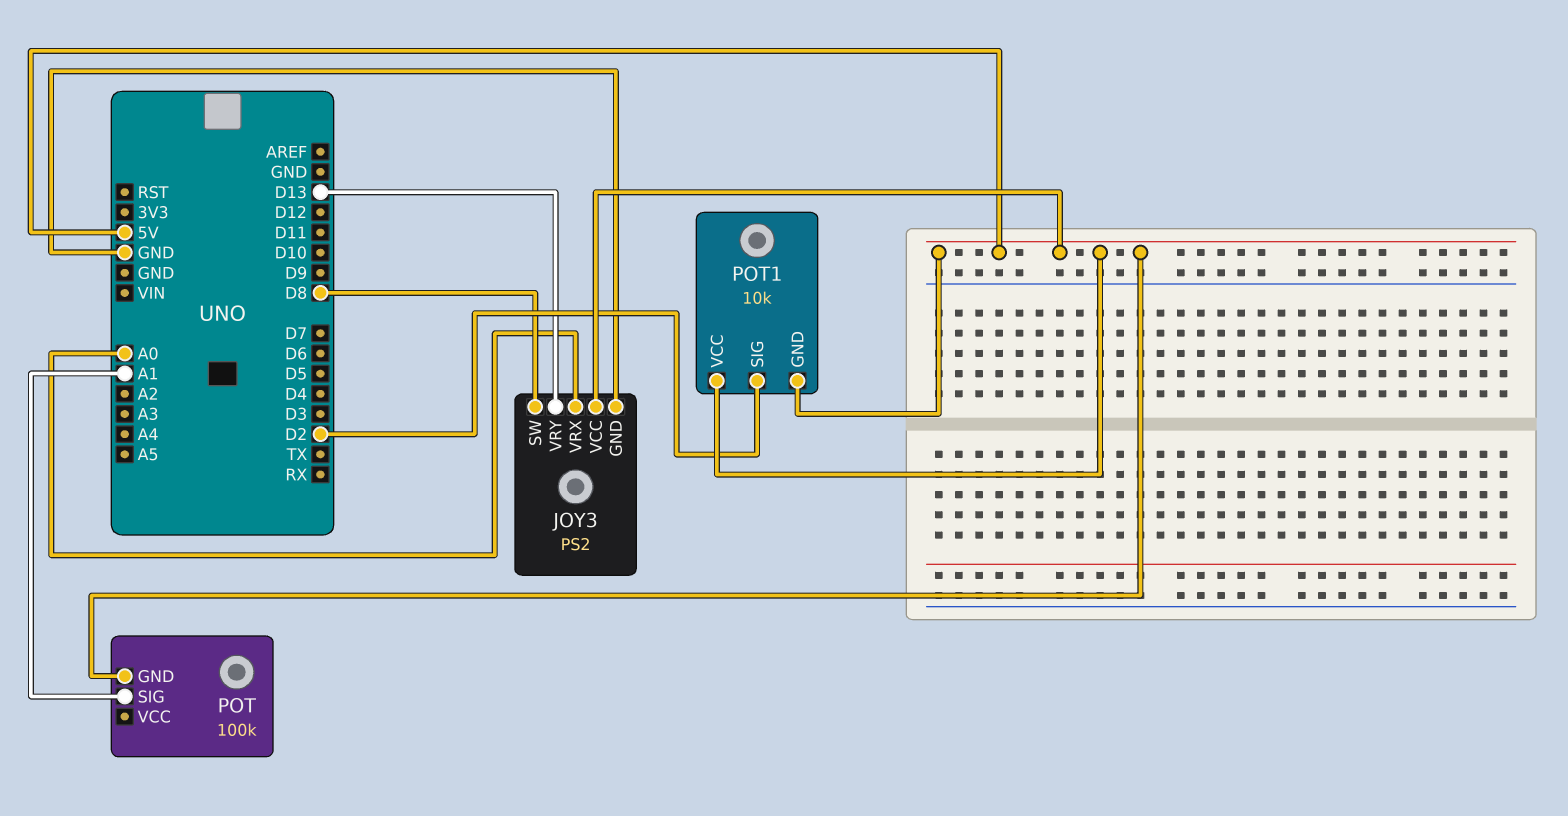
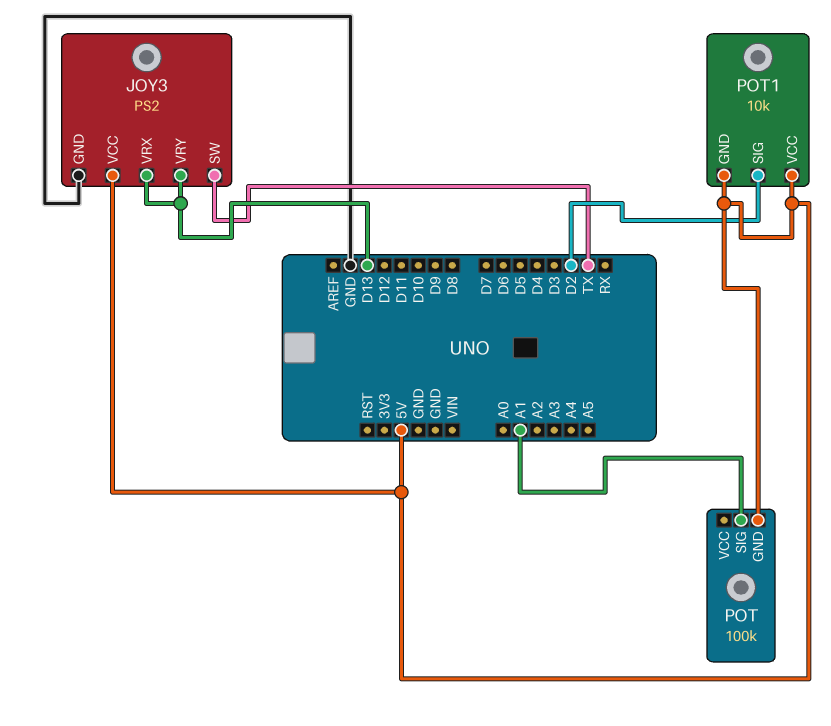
JOY3 pin SW: D8 -> TX
JOY3 pin VRX: A0 -> D13

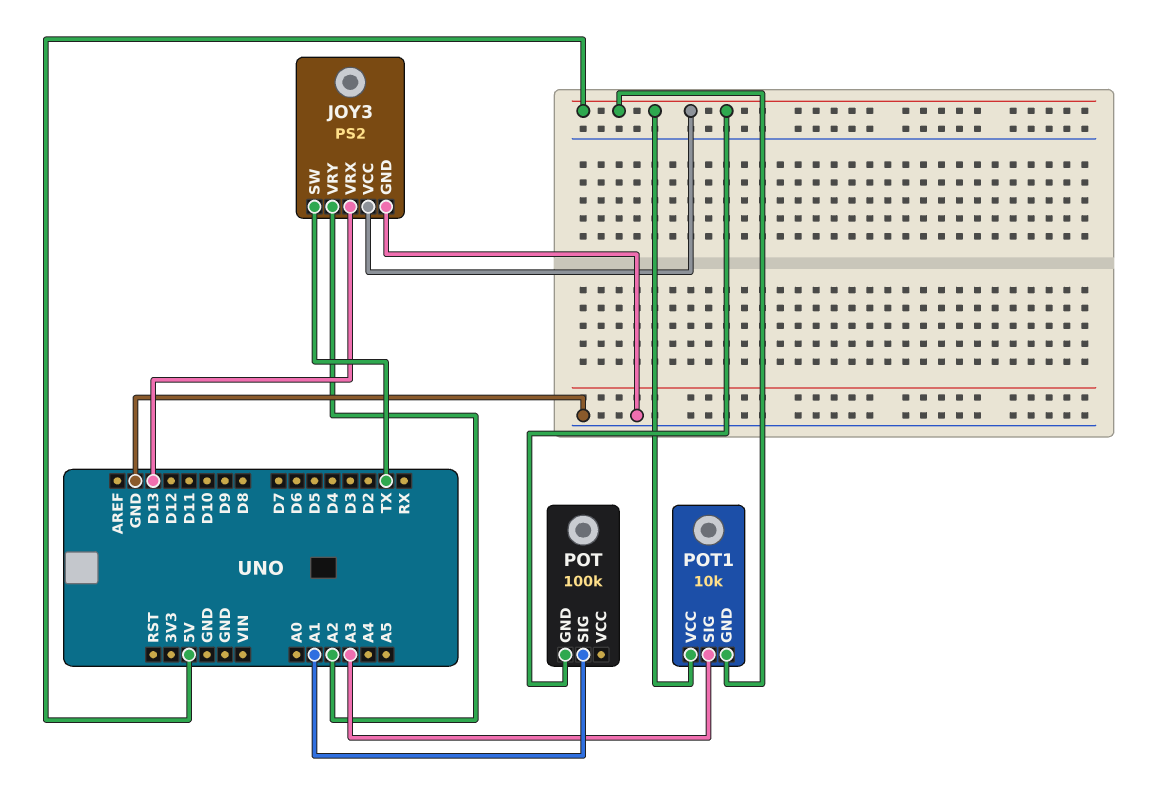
JOY3 pin VRY: D13 -> A2
POT1 pin SIG: D2 -> A3

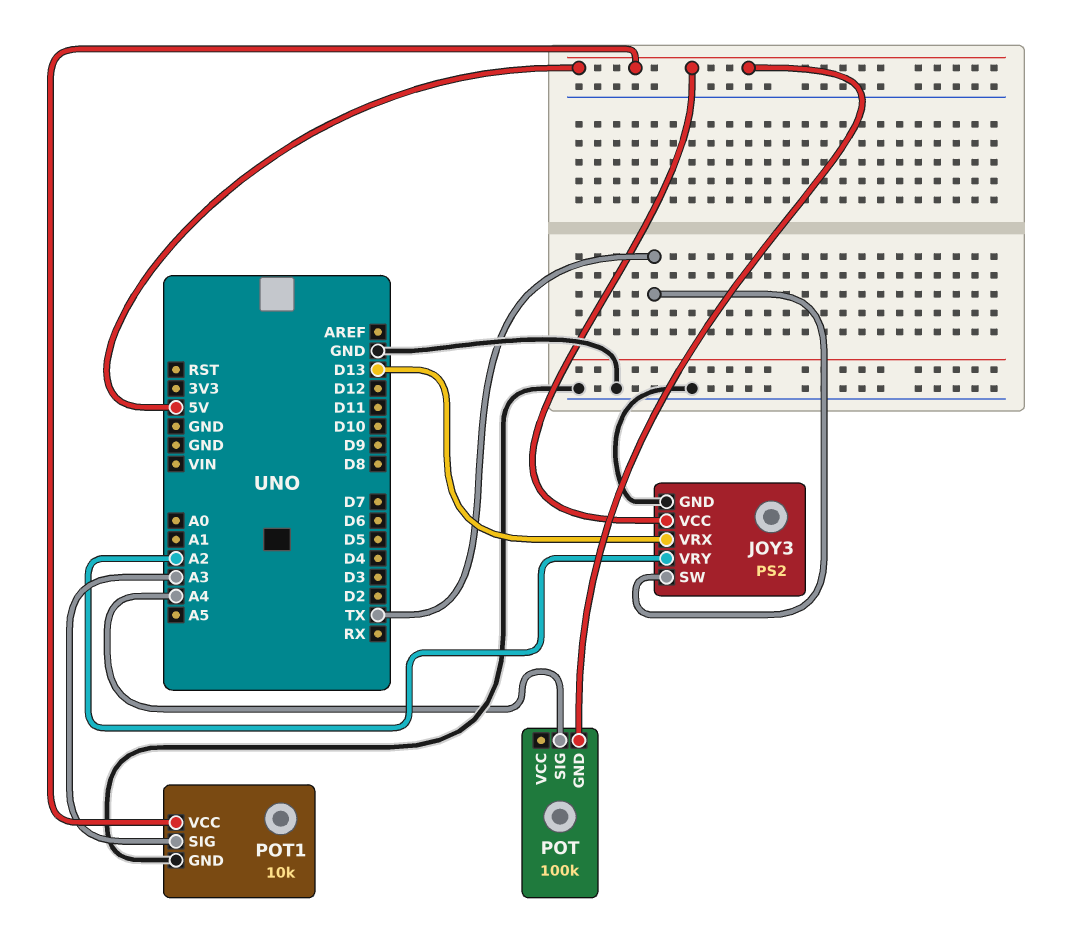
POT pin SIG: A1 -> A4
POT1 pin GND: 5V -> GND

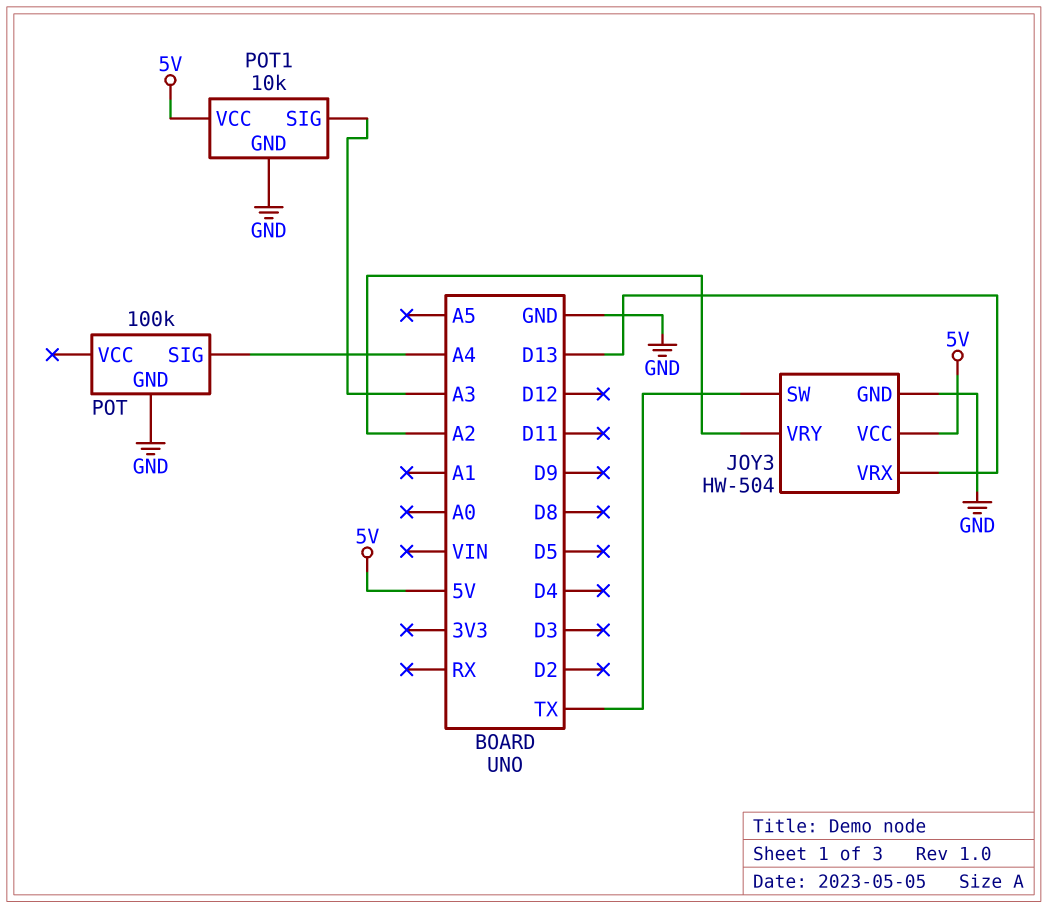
JOY3: PS2 -> HW-504
POT pin GND: 5V -> GND

